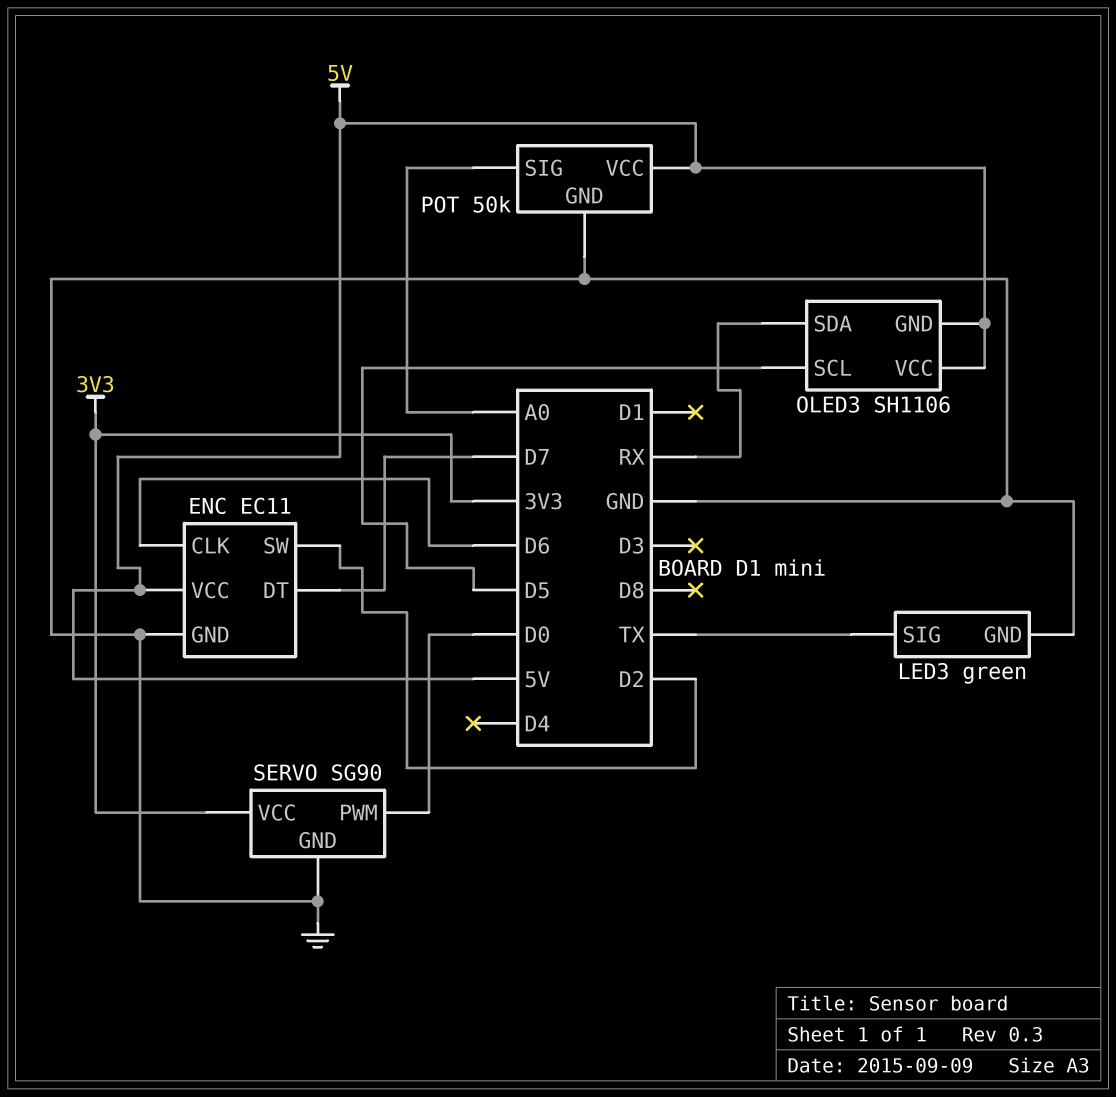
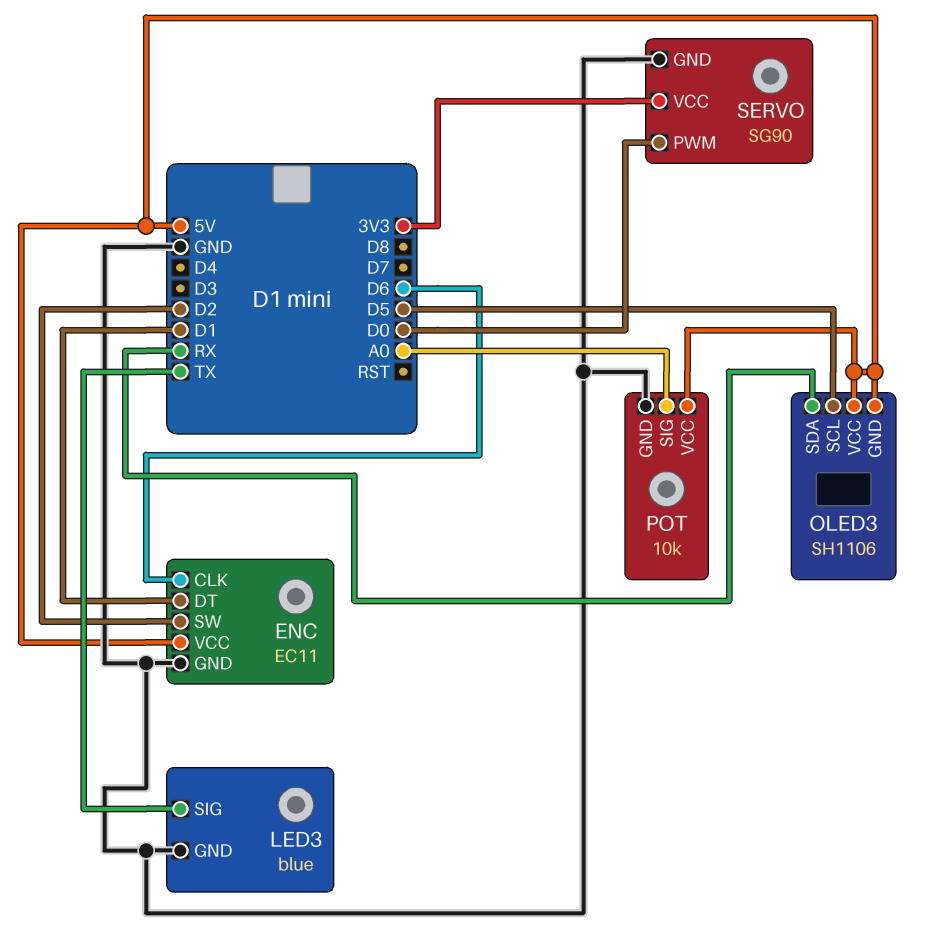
ENC pin DT: D7 -> D1
LED3: green -> blue
POT: 50k -> 10k

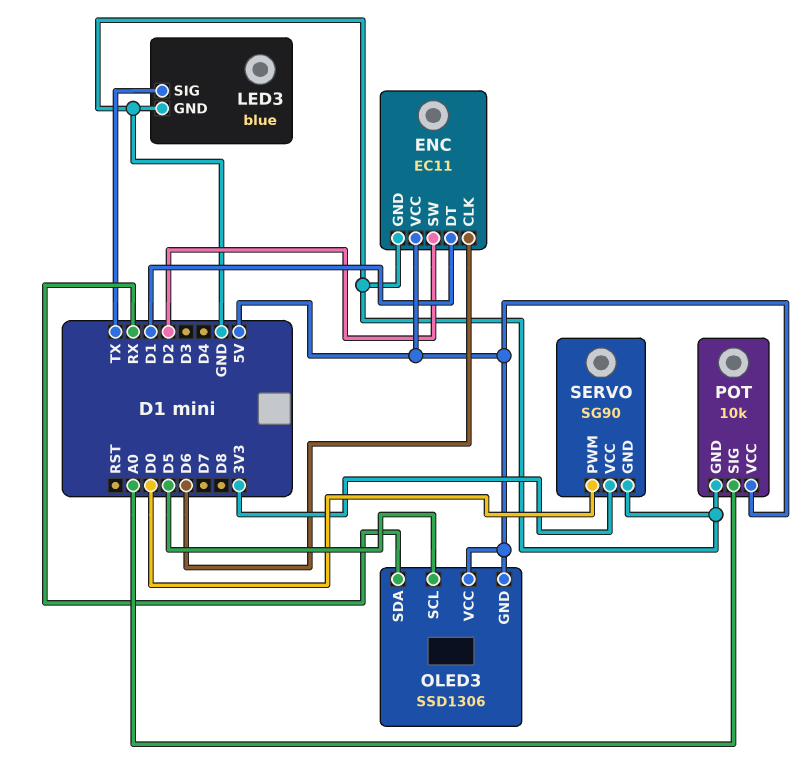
OLED3: SH1106 -> SSD1306

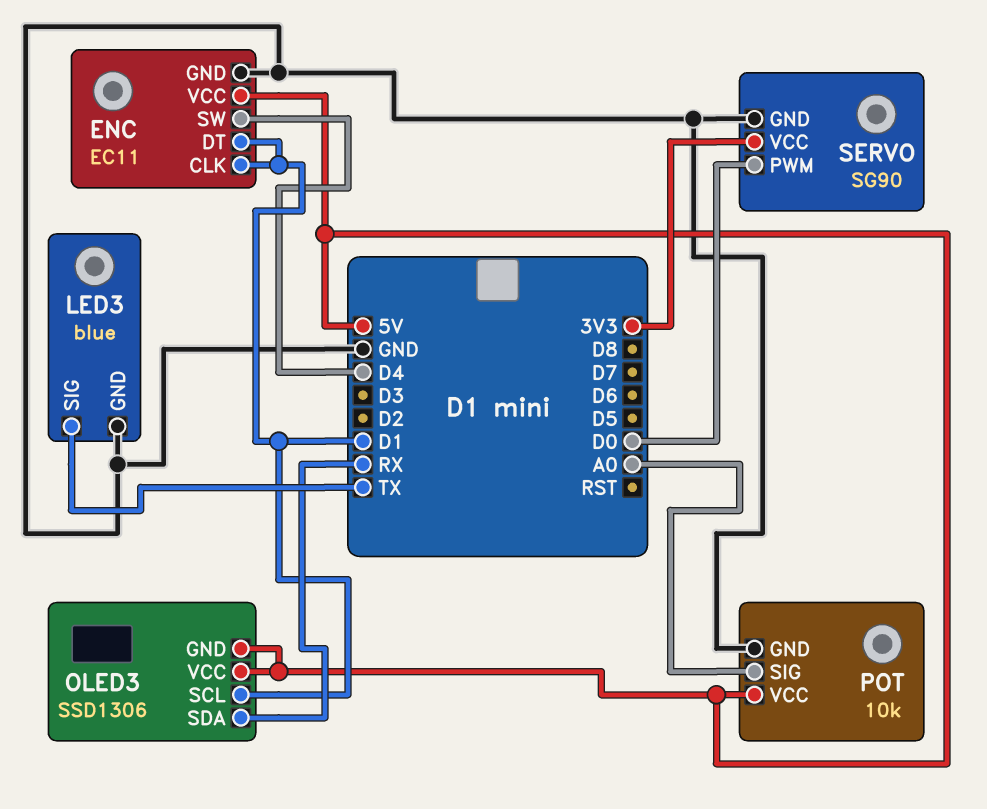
ENC pin CLK: D6 -> D1
ENC pin SW: D2 -> D4
OLED3 pin SCL: D5 -> D1

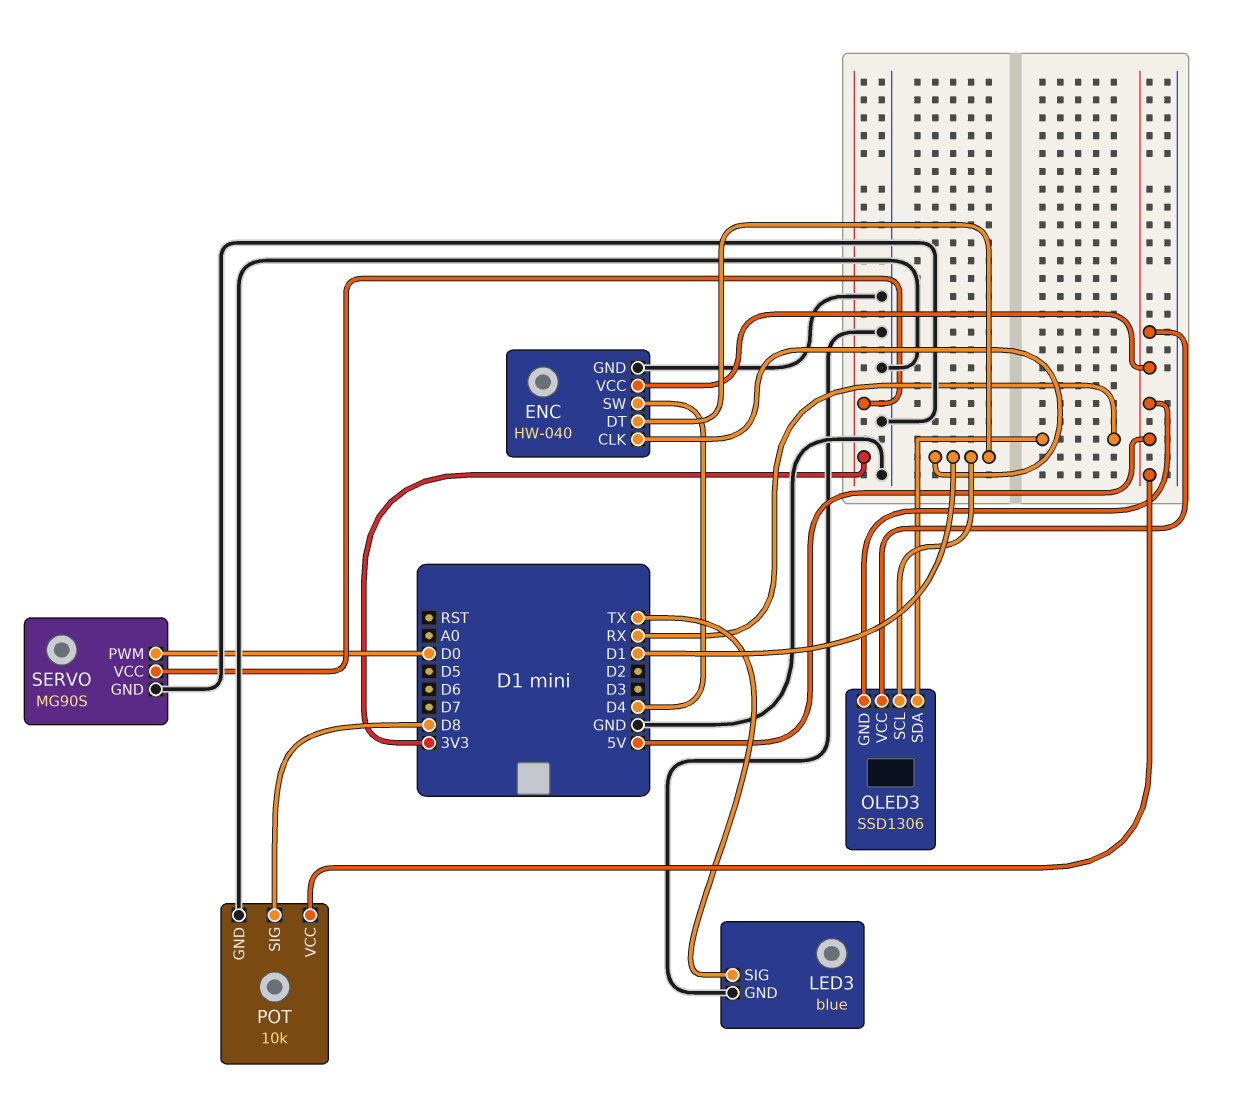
ENC: EC11 -> HW-040
POT pin SIG: A0 -> D8
SERVO: SG90 -> MG90S

